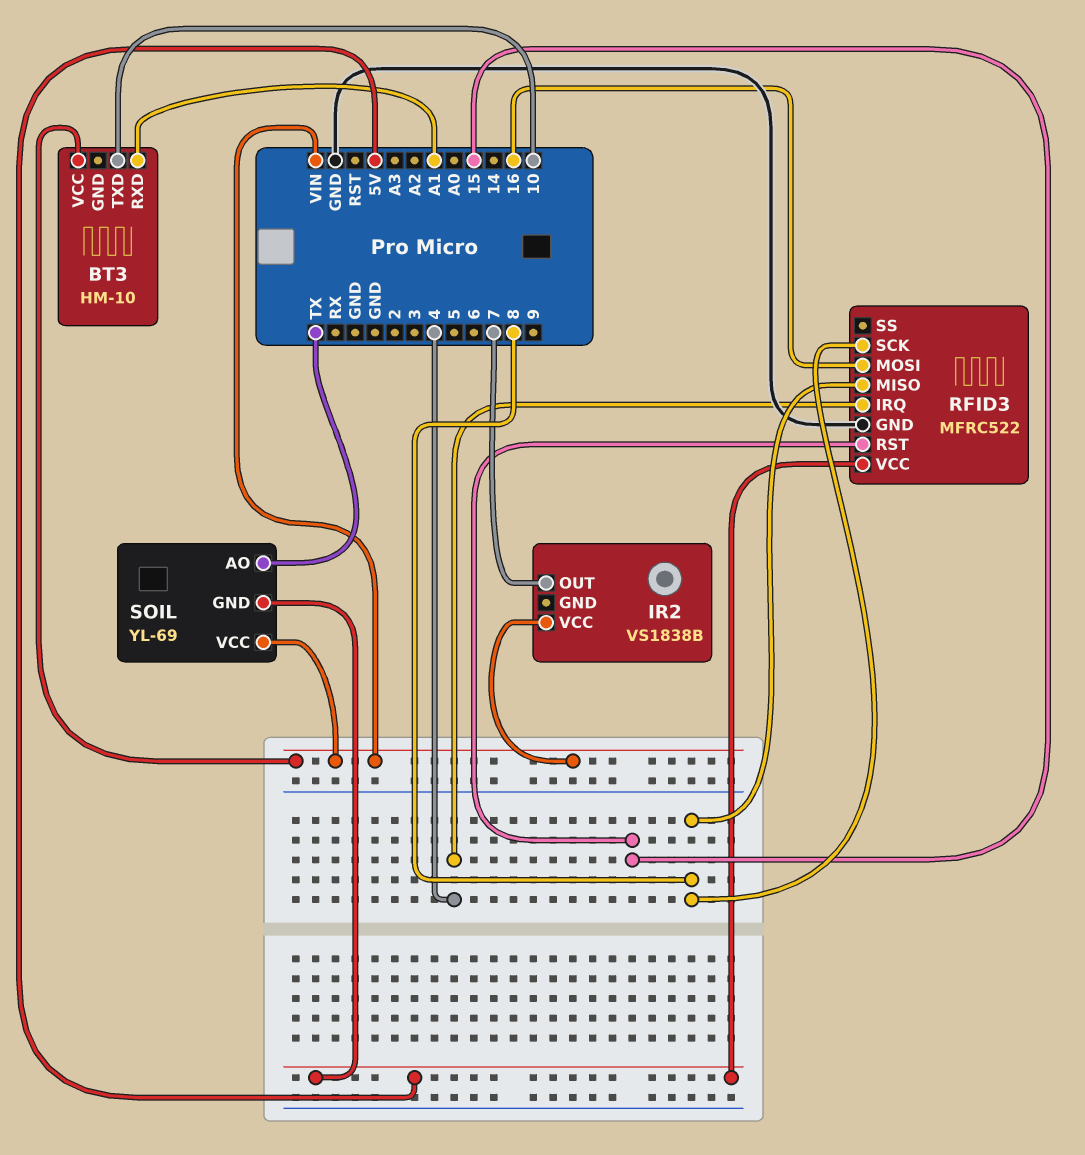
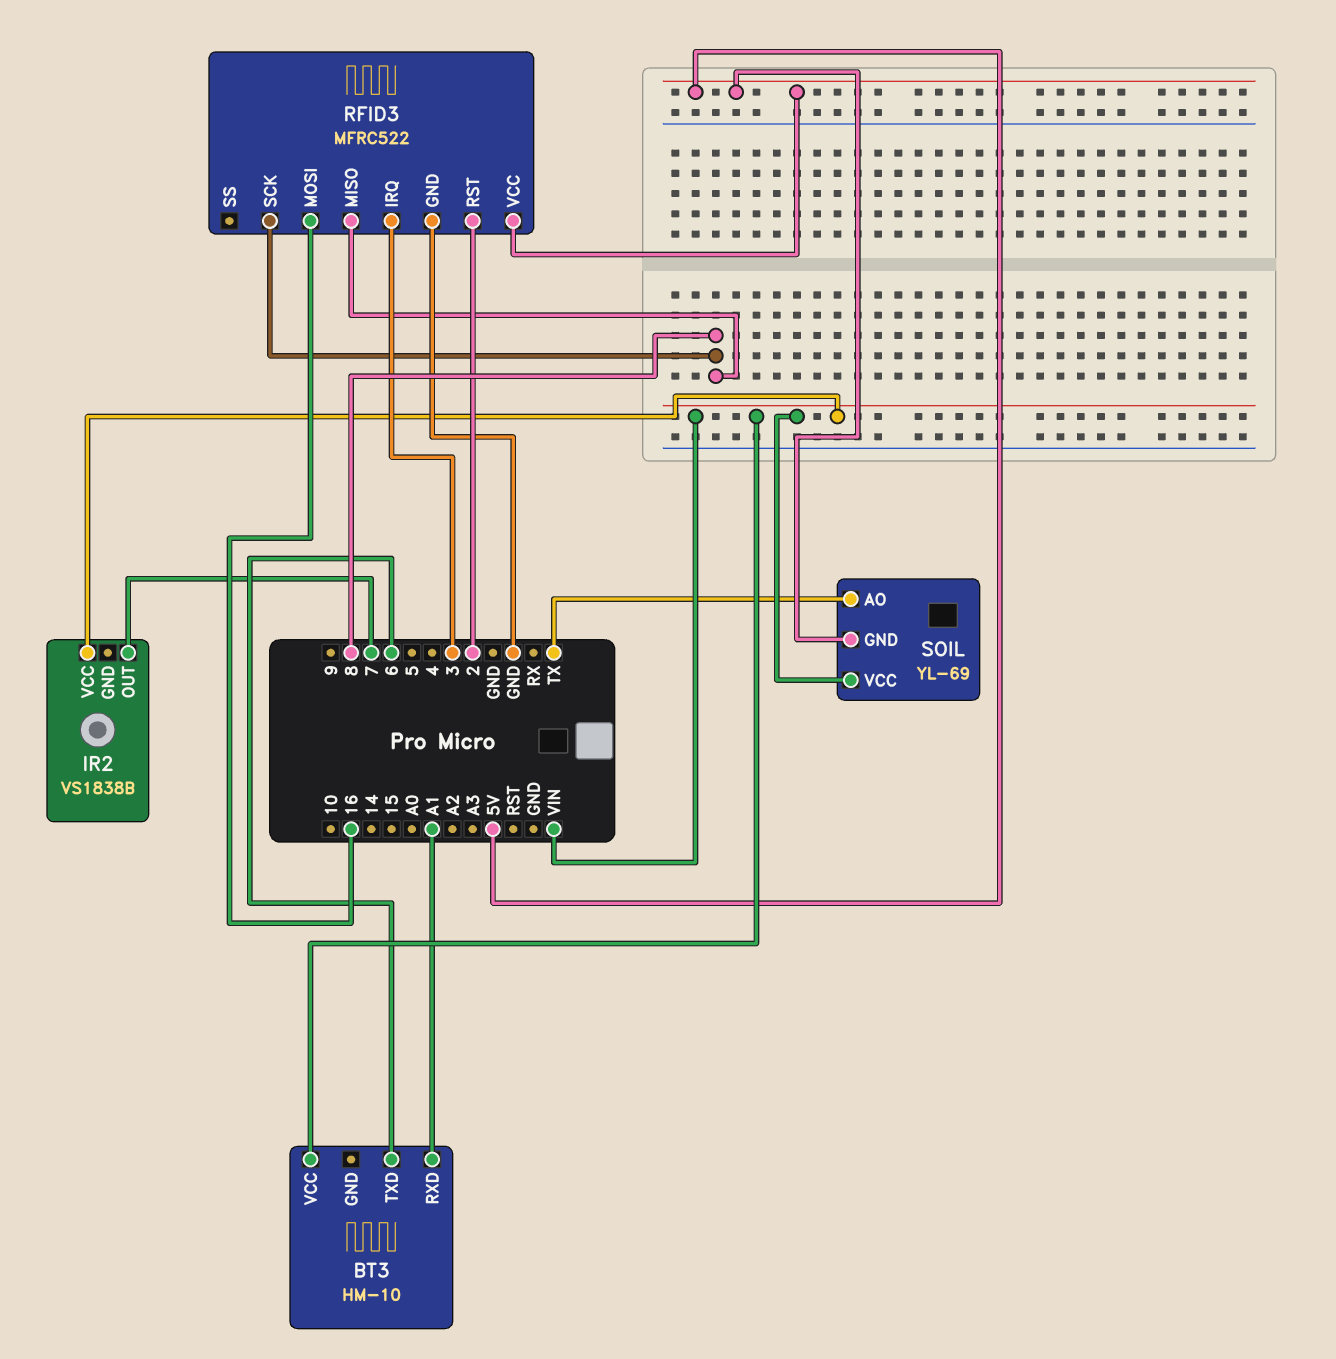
BT3 pin TXD: 10 -> 6
RFID3 pin IRQ: 4 -> 3
RFID3 pin RST: 15 -> 2

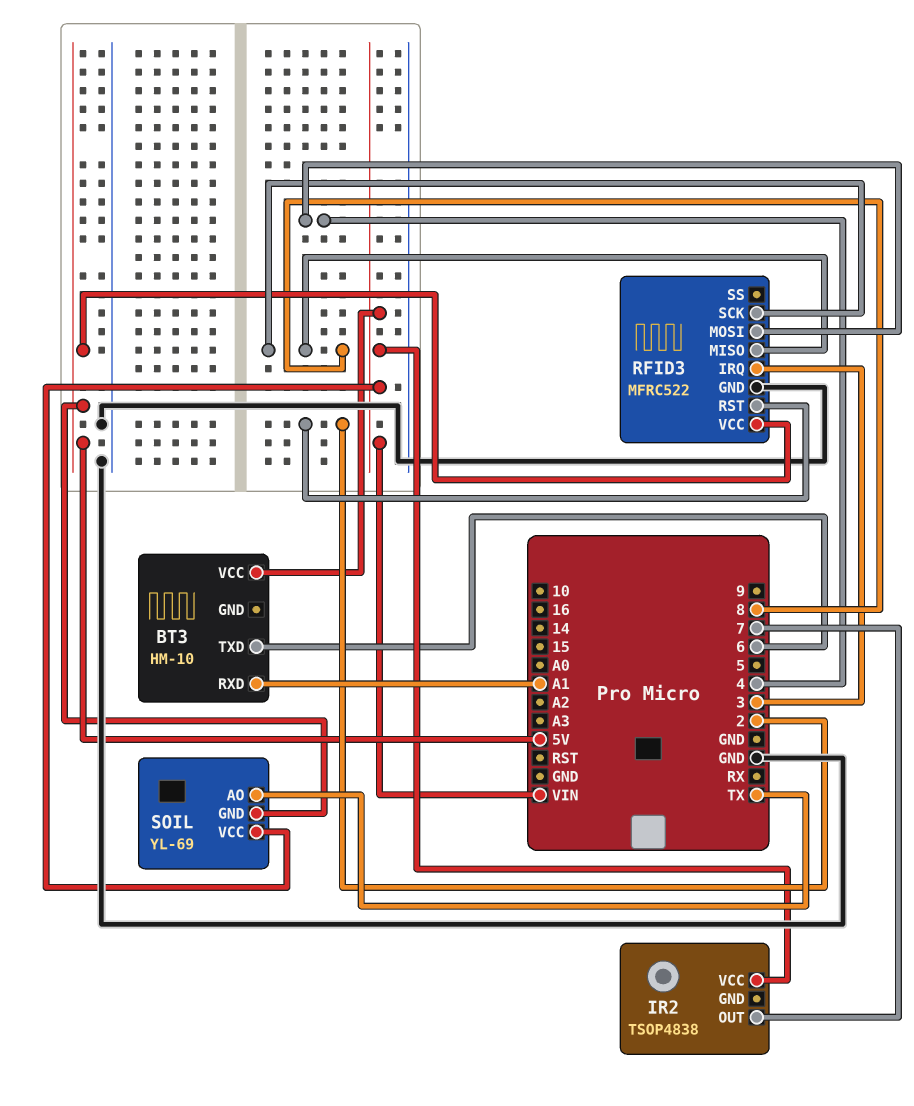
IR2: VS1838B -> TSOP4838
RFID3 pin MOSI: 16 -> 4

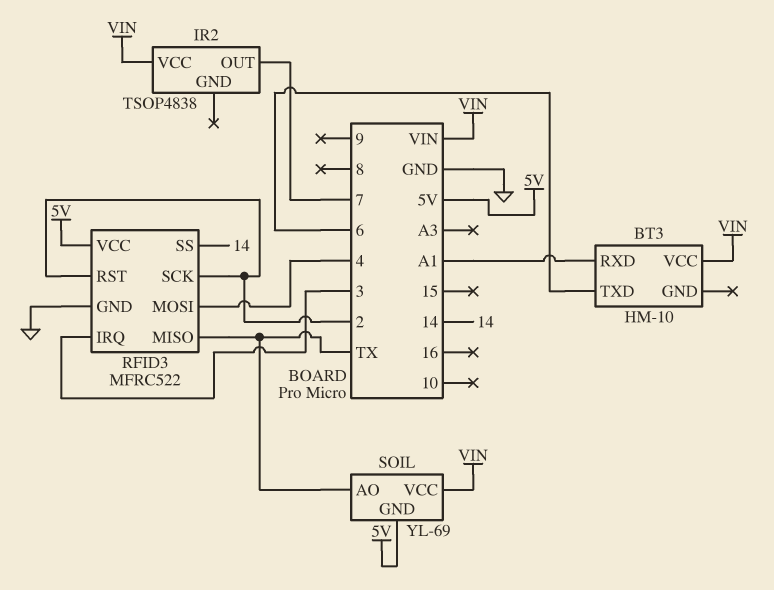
RFID3 pin MISO: 8 -> TX
RFID3 pin SCK: 8 -> 2
RFID3 pin SS: none -> 14

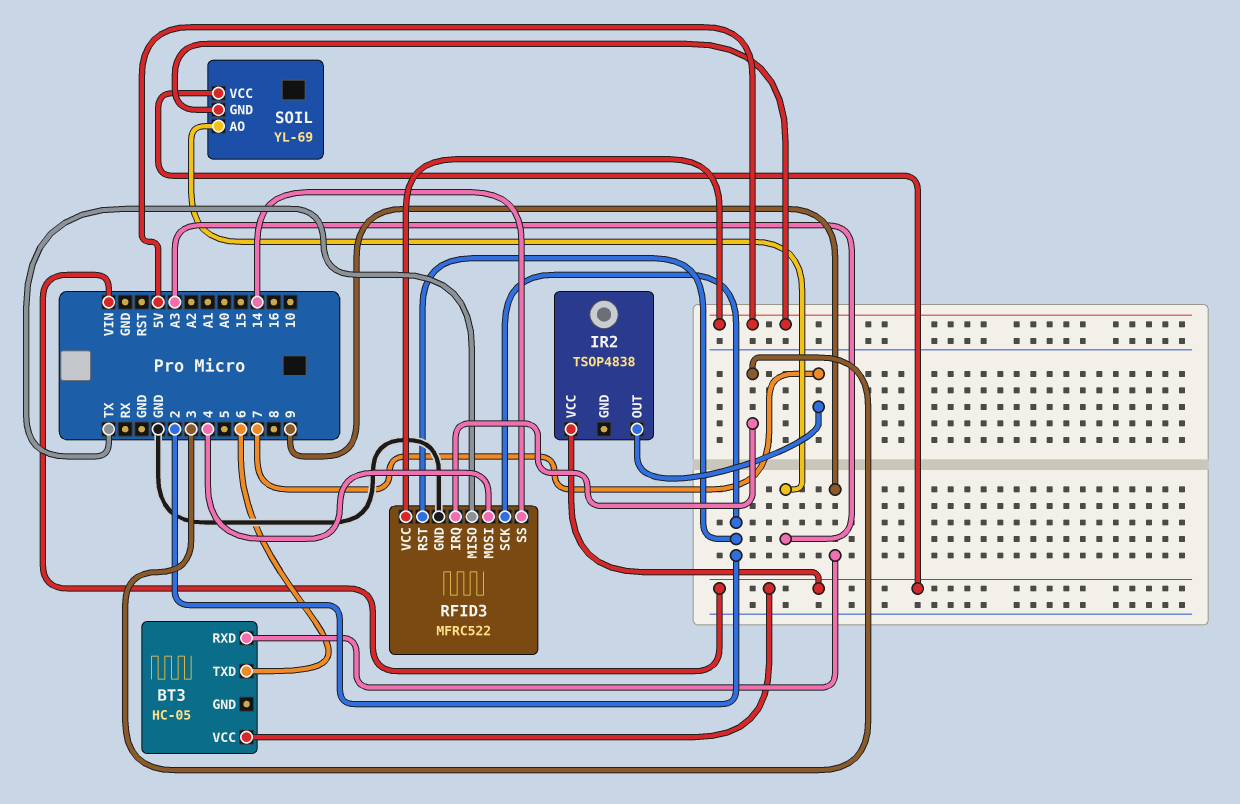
BT3: HM-10 -> HC-05
BT3 pin RXD: A1 -> 9
SOIL pin AO: TX -> A3

